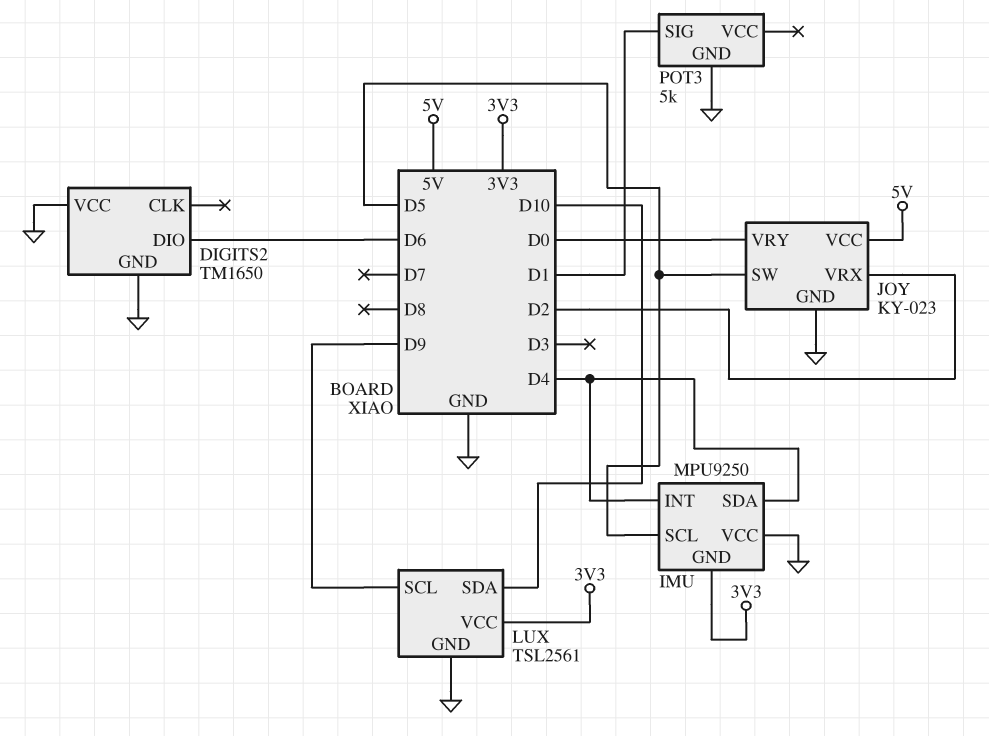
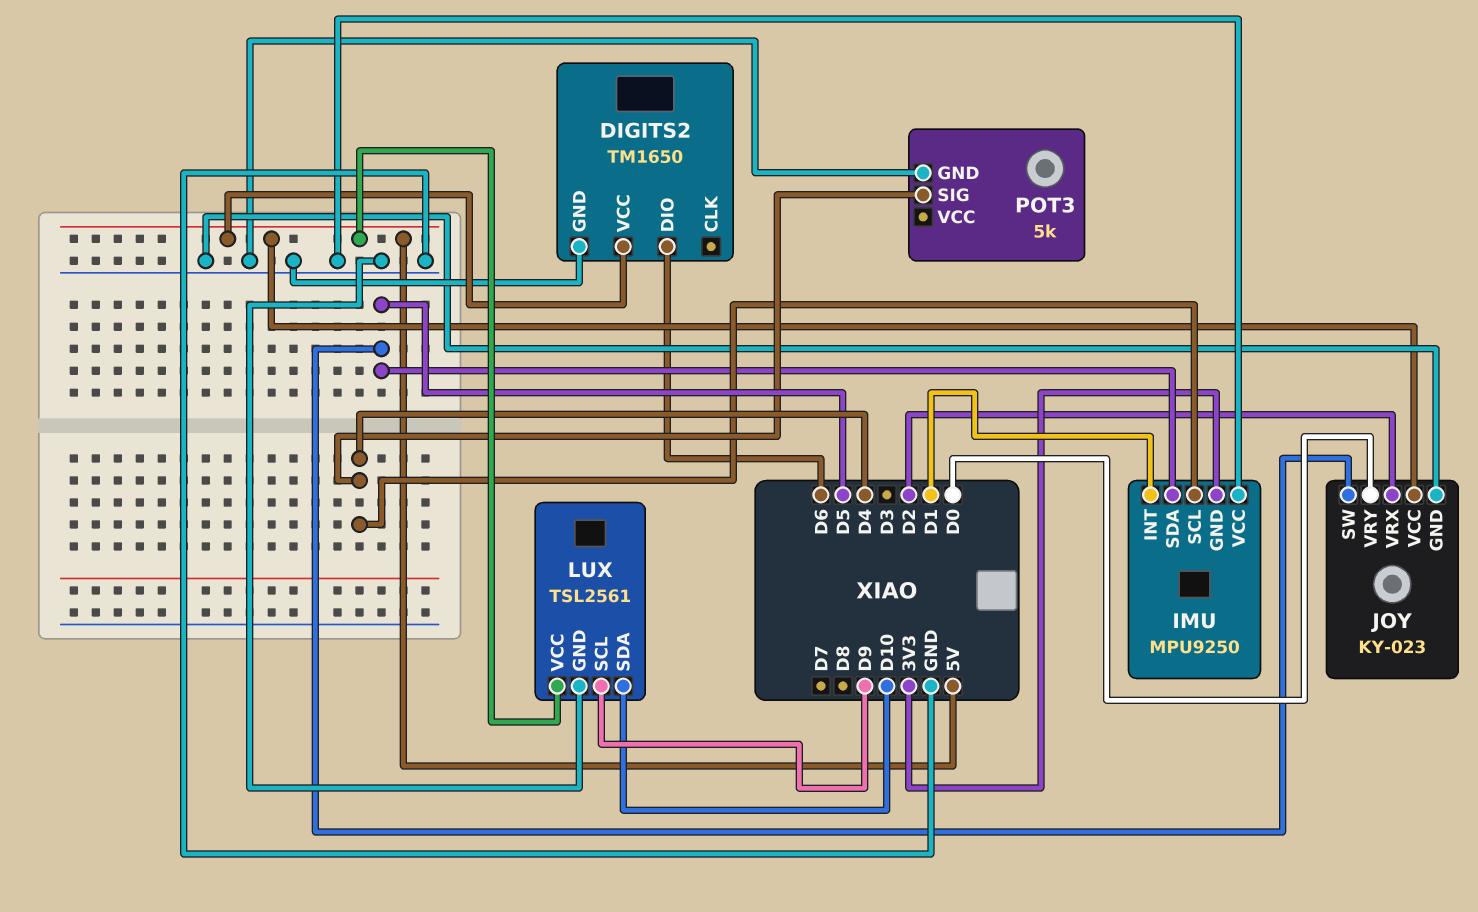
DIGITS2 pin VCC: GND -> 5V
IMU pin INT: D4 -> D1
IMU pin SCL: D5 -> D4
IMU pin SDA: D4 -> D5
LUX pin VCC: 3V3 -> 5V
POT3 pin SIG: D1 -> D4

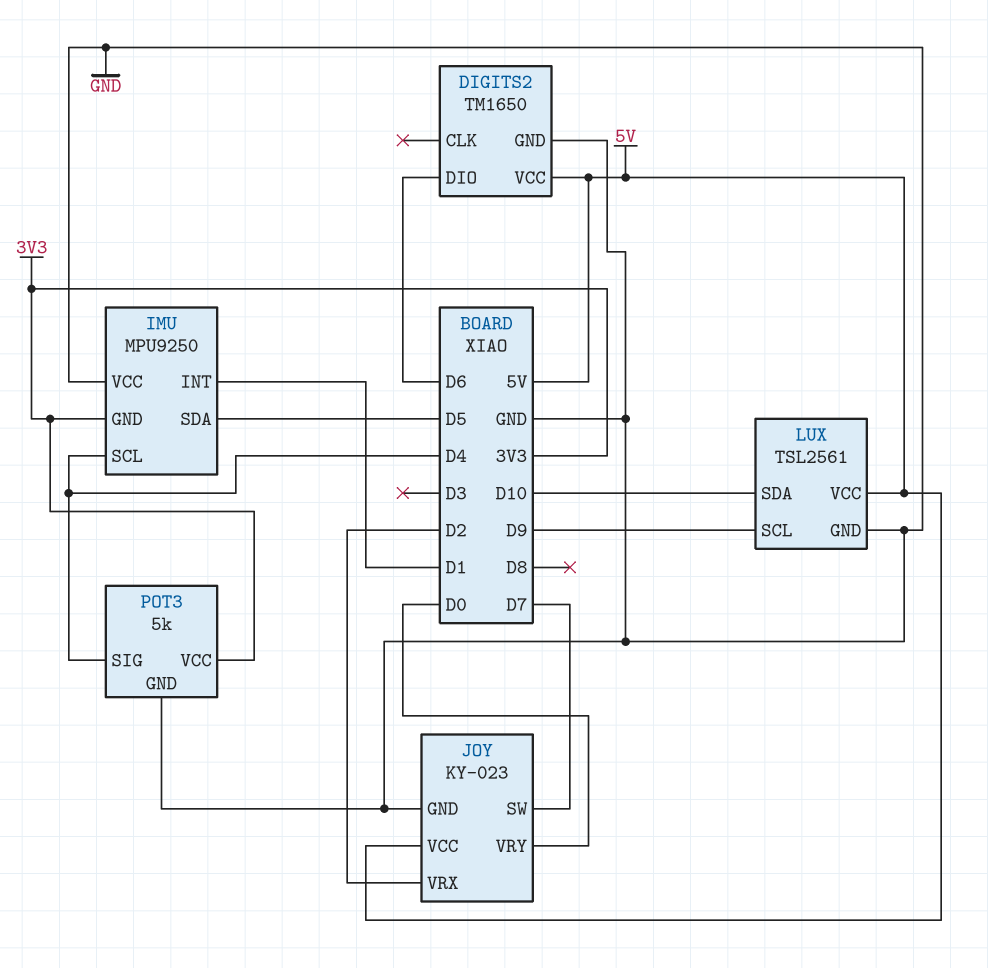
JOY pin SW: D5 -> D7
POT3 pin VCC: none -> 3V3

